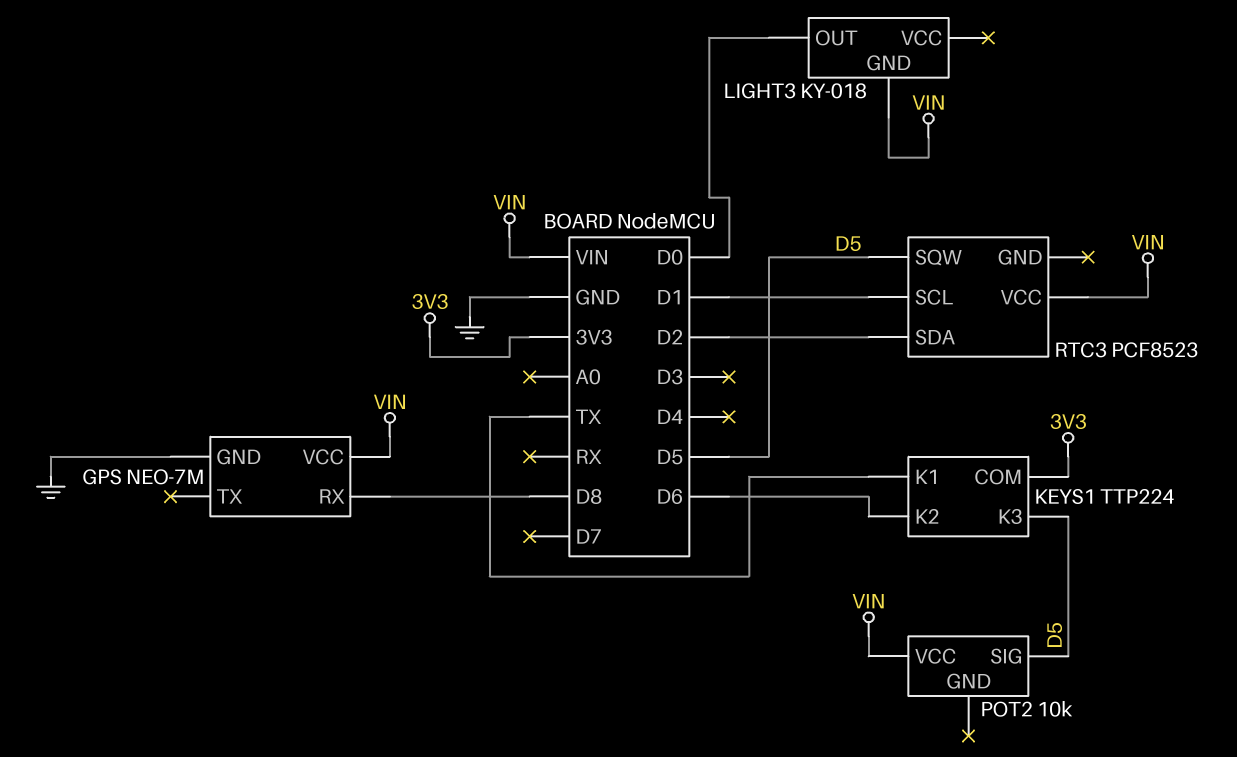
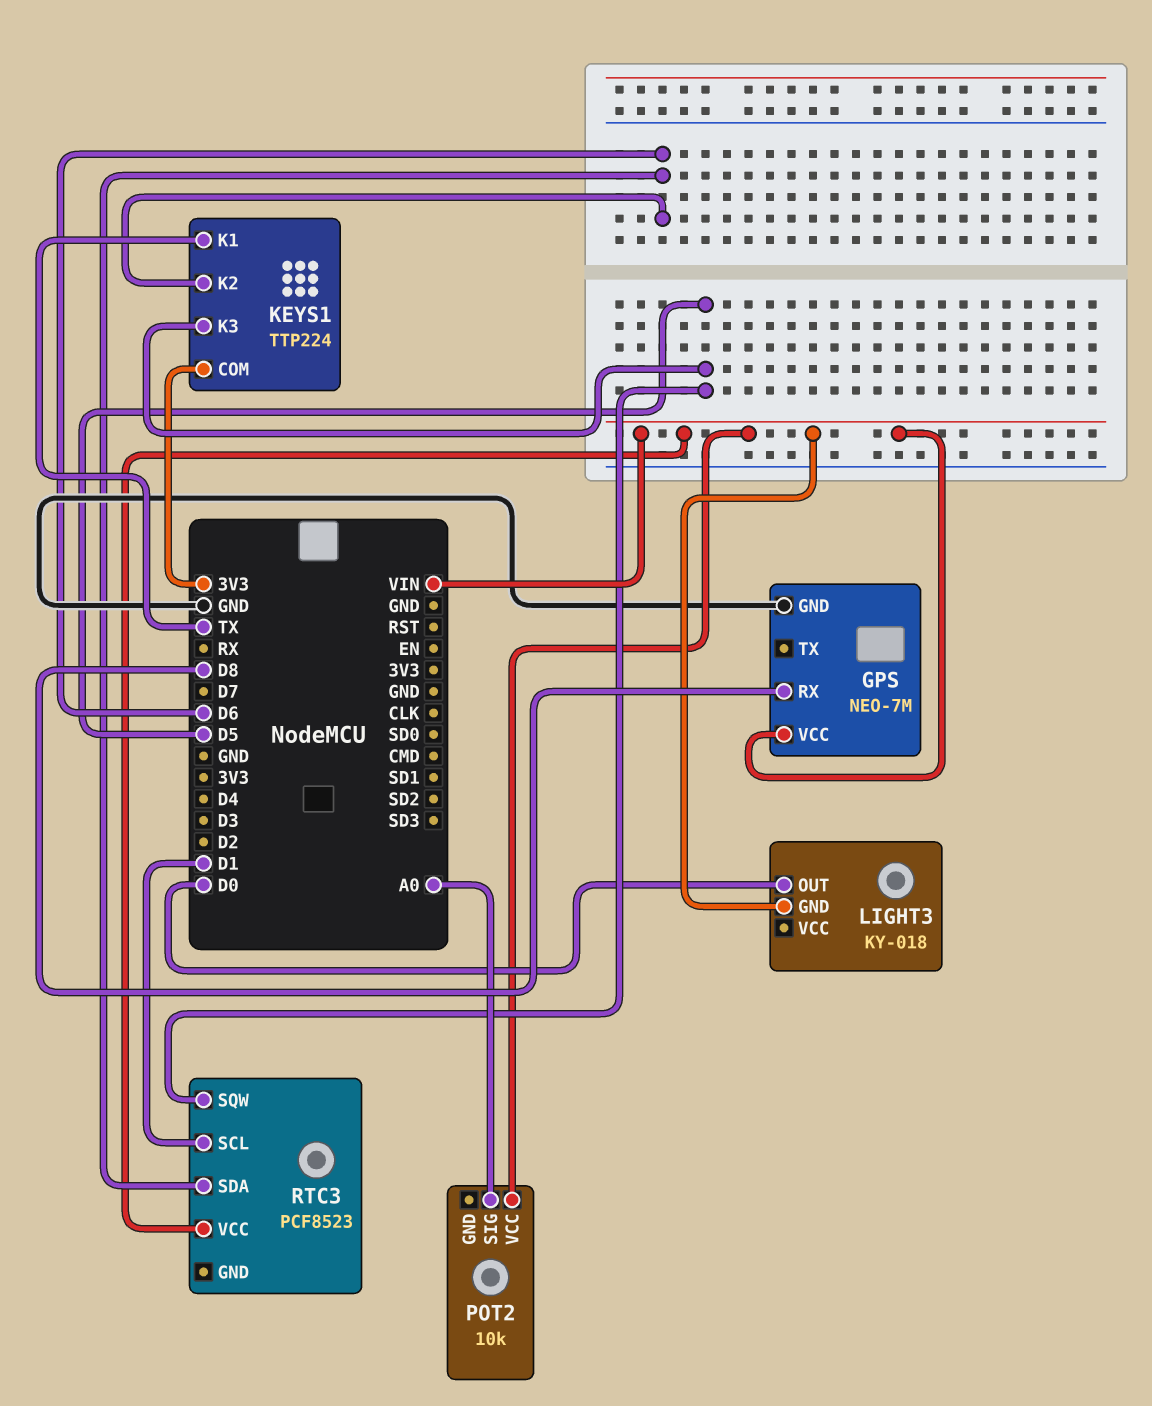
POT2 pin SIG: D5 -> A0
RTC3 pin SDA: D2 -> D6

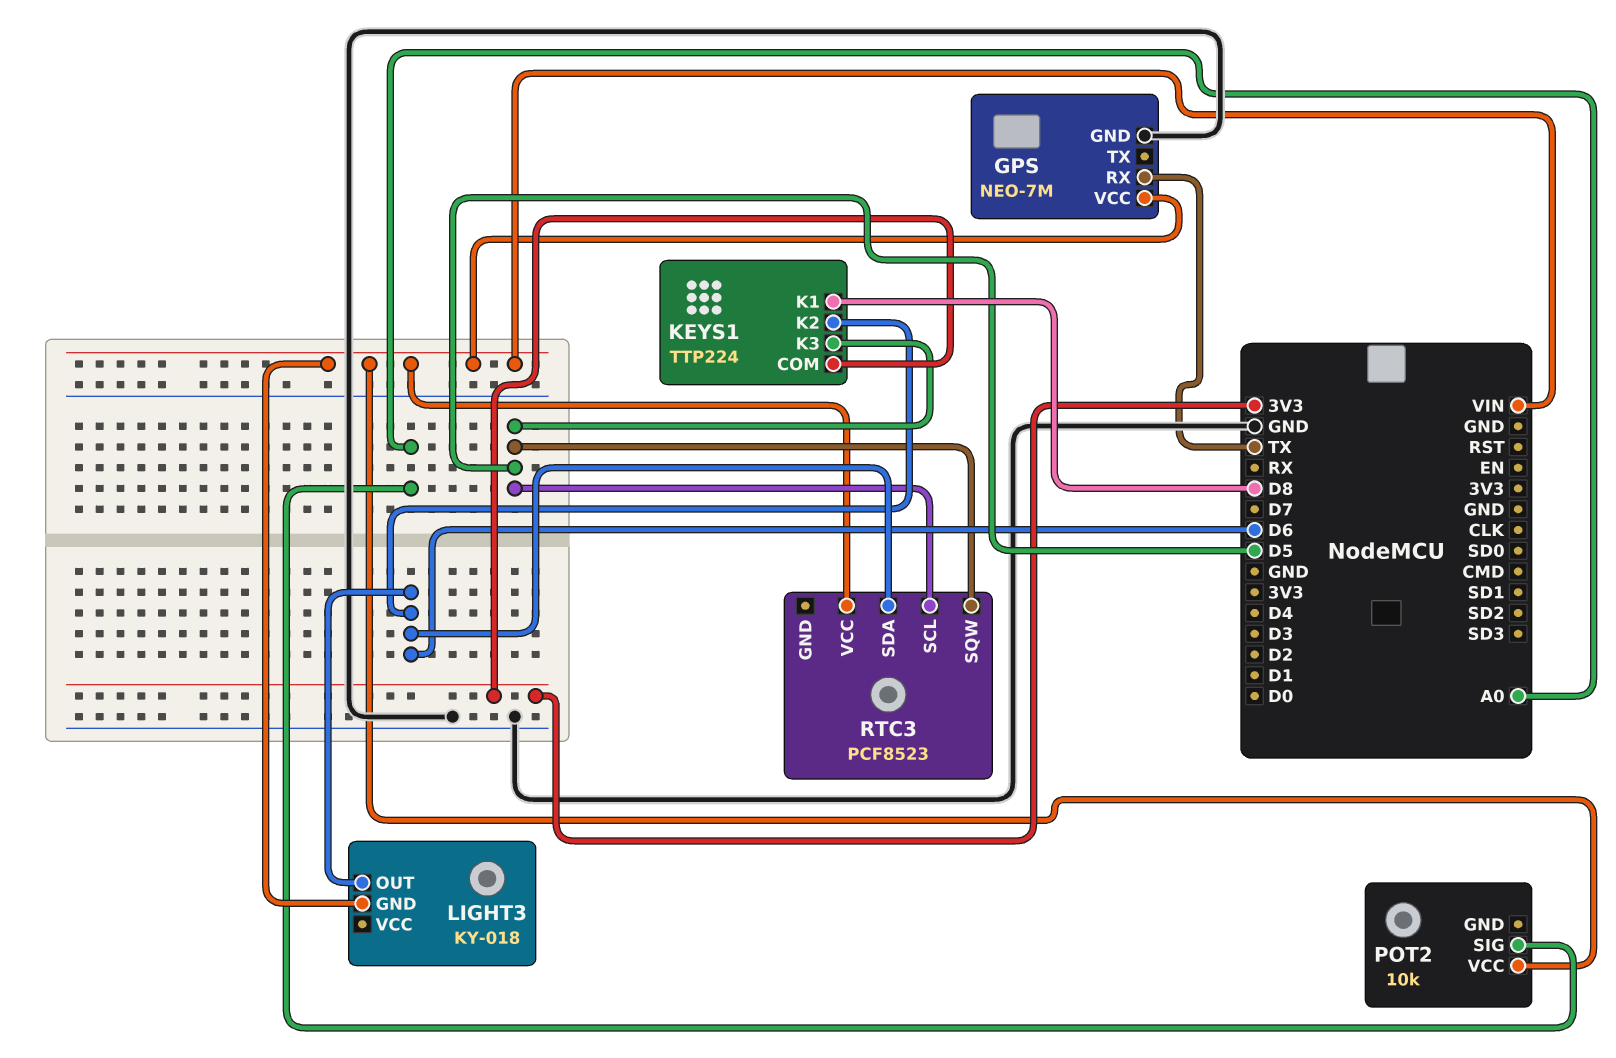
GPS pin RX: D8 -> TX
KEYS1 pin K1: TX -> D8
LIGHT3 pin OUT: D0 -> D6
RTC3 pin SCL: D1 -> D5

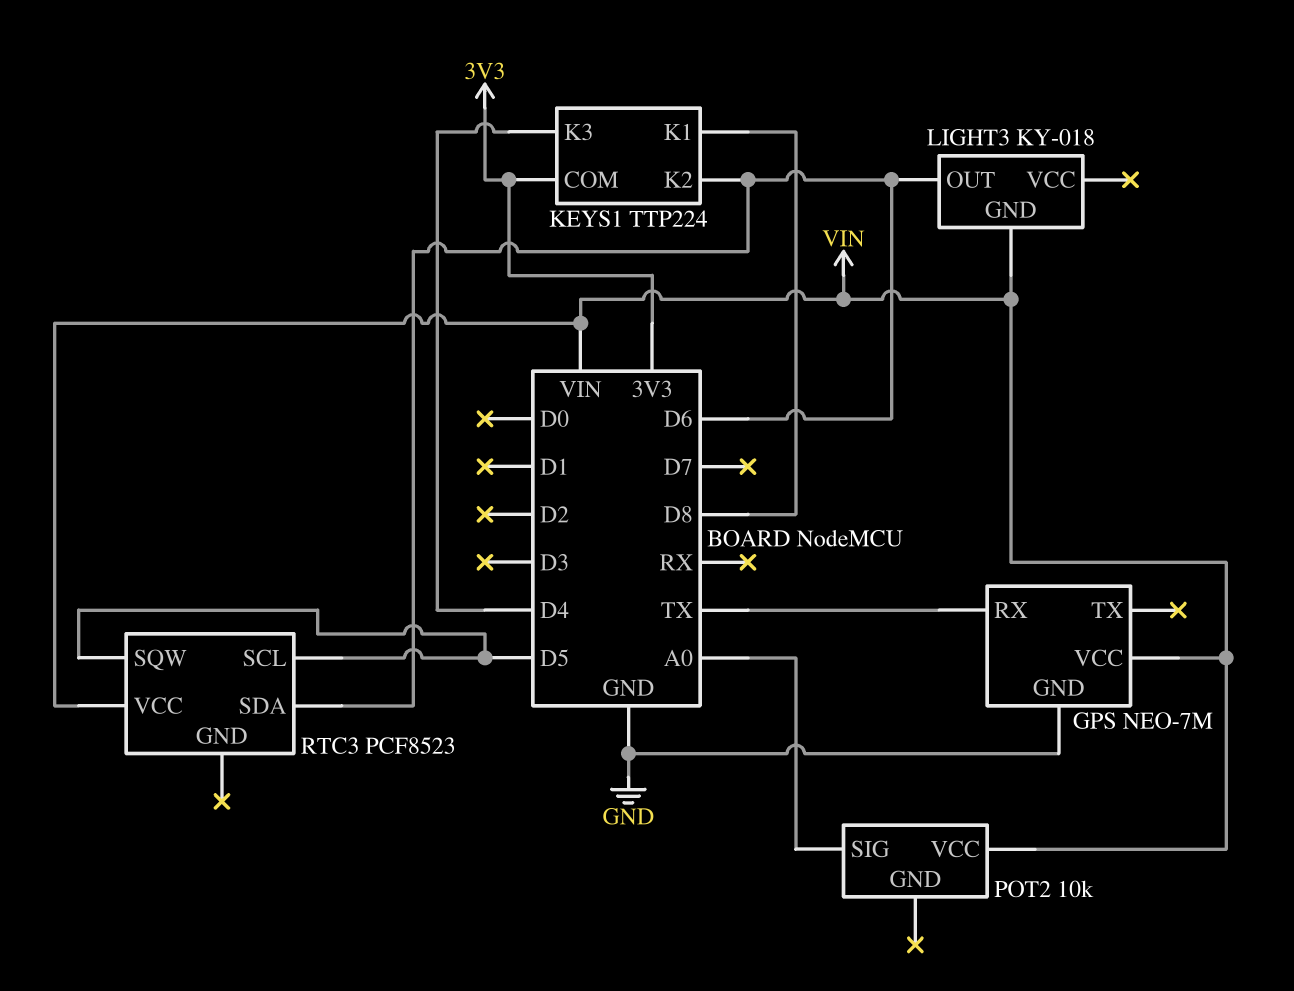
KEYS1 pin K3: D5 -> D4

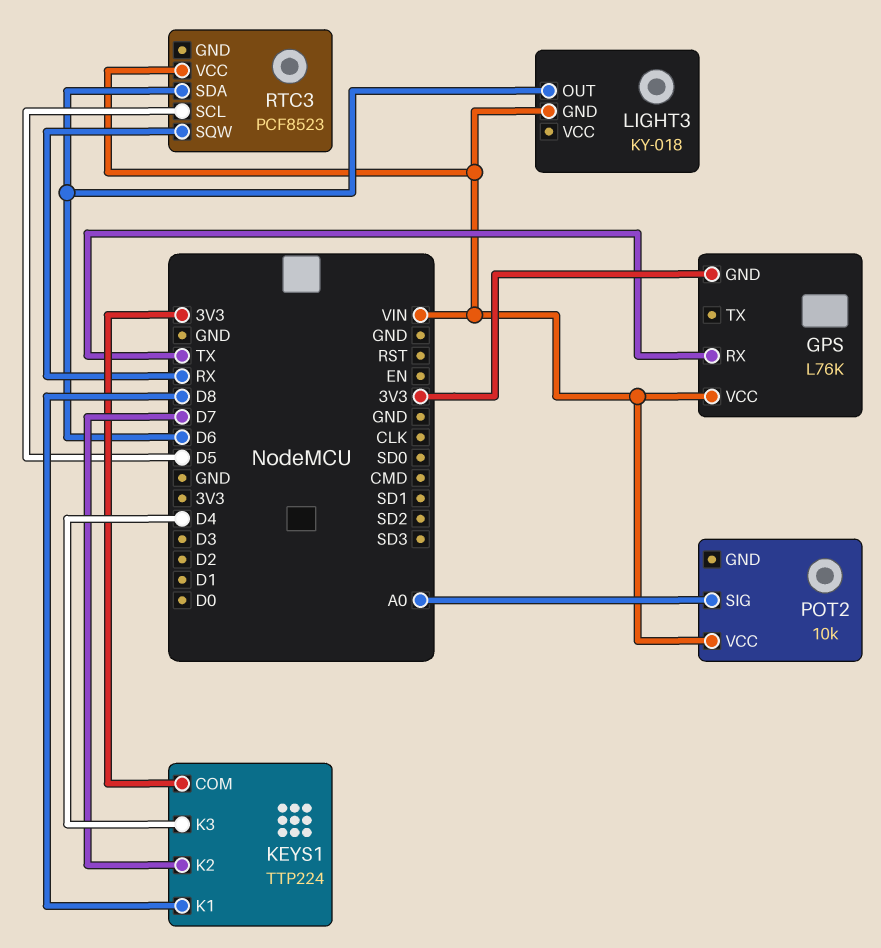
GPS: NEO-7M -> L76K
GPS pin GND: GND -> 3V3
KEYS1 pin K2: D6 -> D7
RTC3 pin SQW: D5 -> RX

